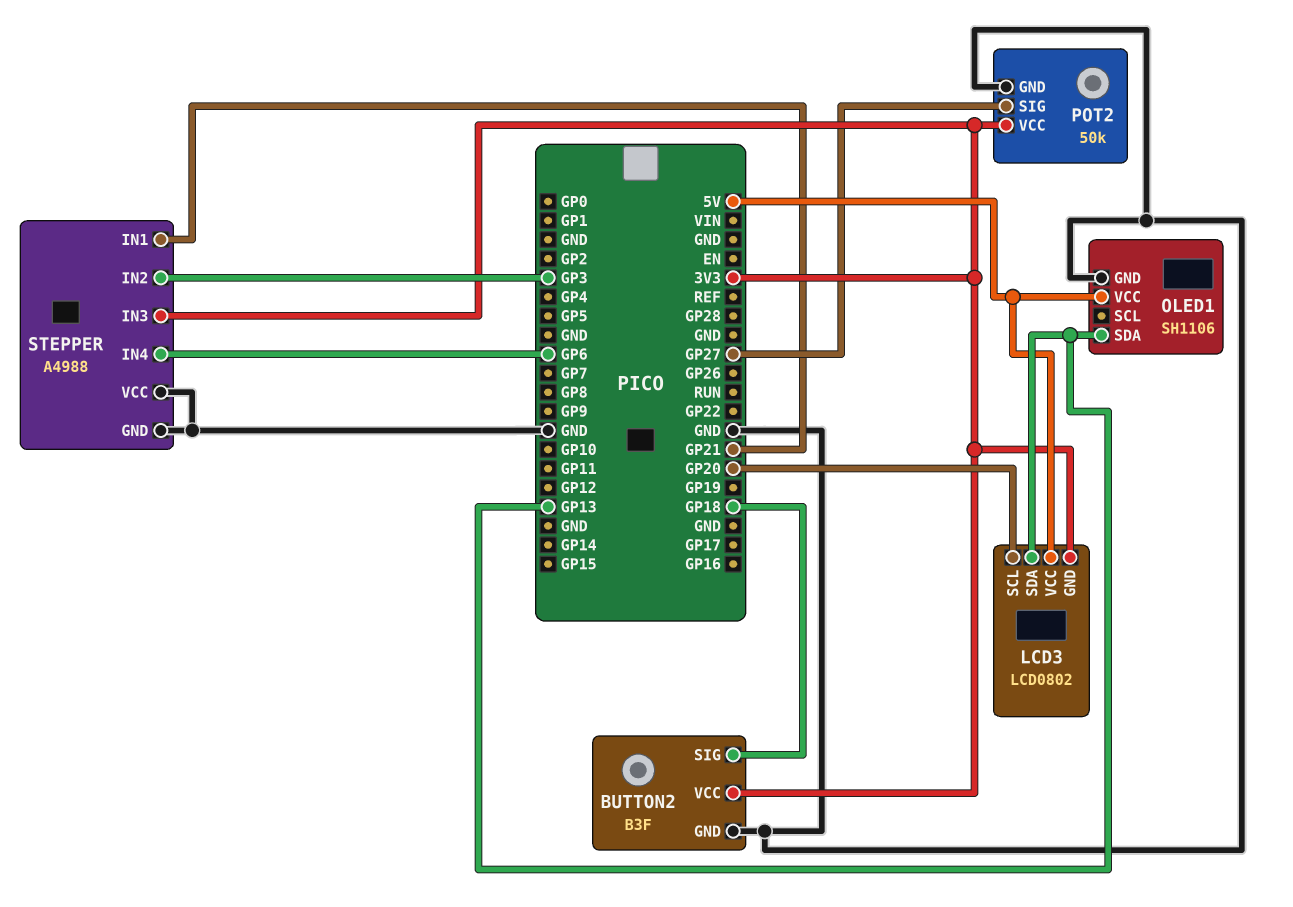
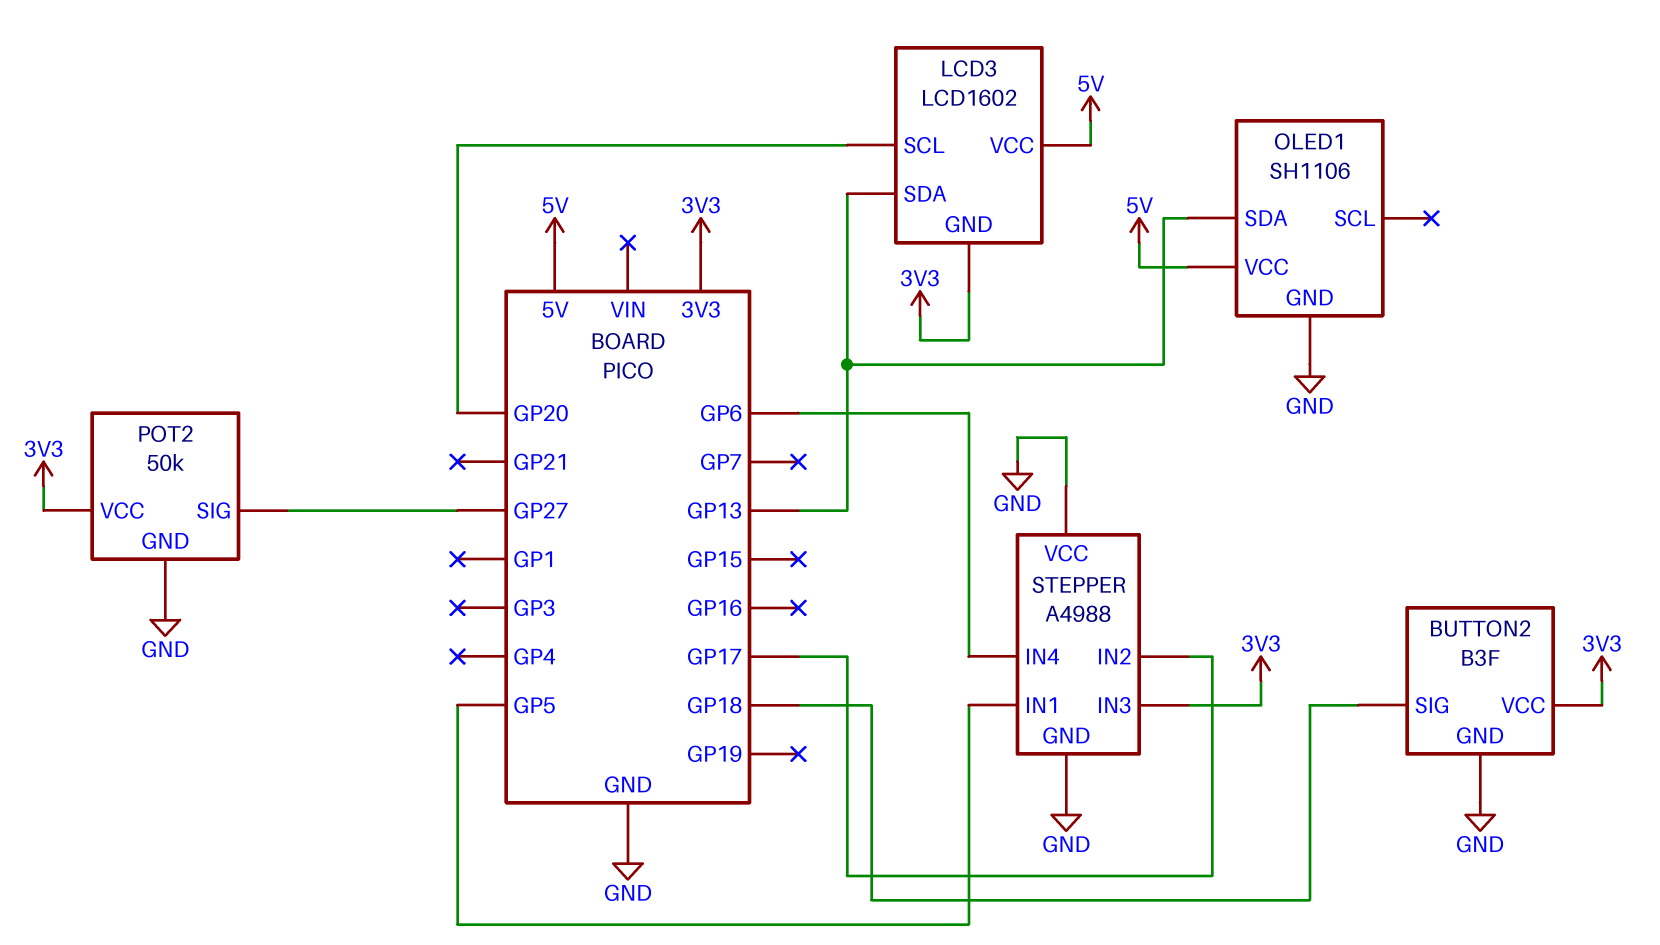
LCD3: LCD0802 -> LCD1602
STEPPER pin IN1: GP21 -> GP5
STEPPER pin IN2: GP3 -> GP17

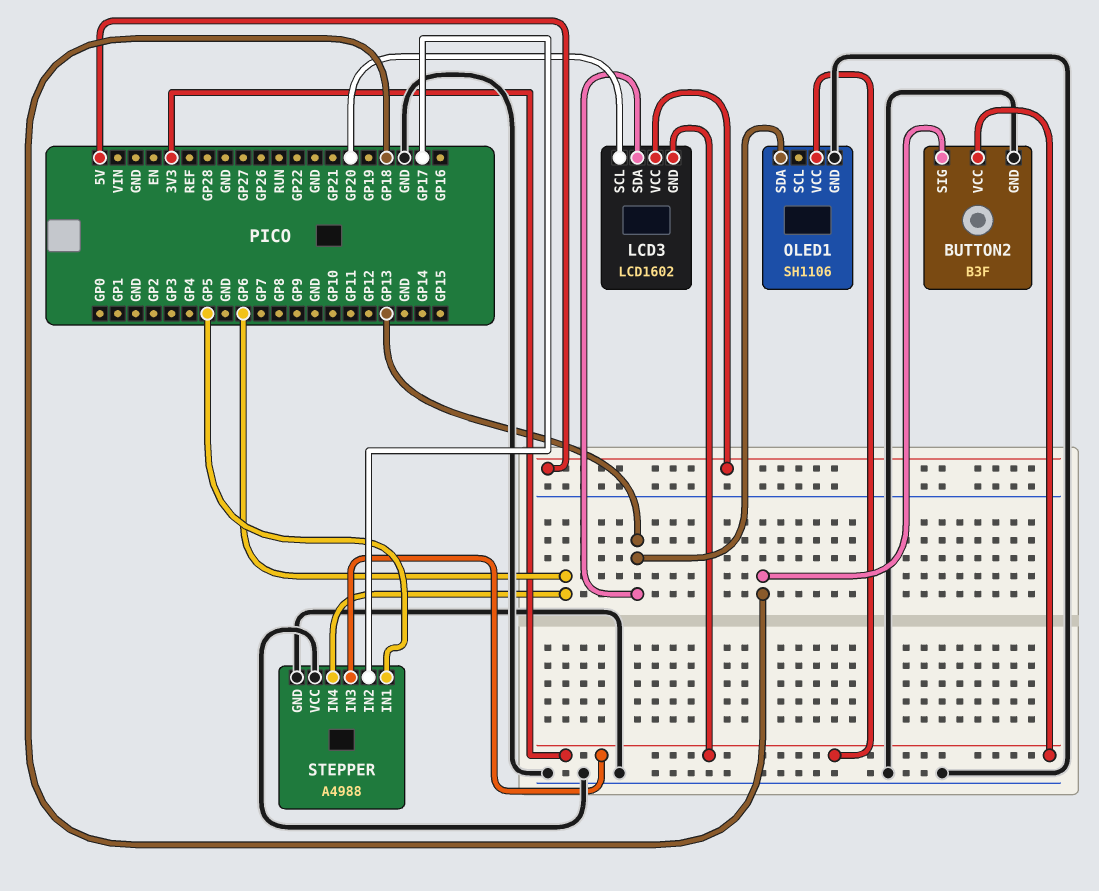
OLED1 pin VCC: 5V -> 3V3
POT2: 50k -> none
POT2 pin GND: GND -> none
POT2 pin SIG: GP27 -> none
POT2 pin VCC: 3V3 -> none

